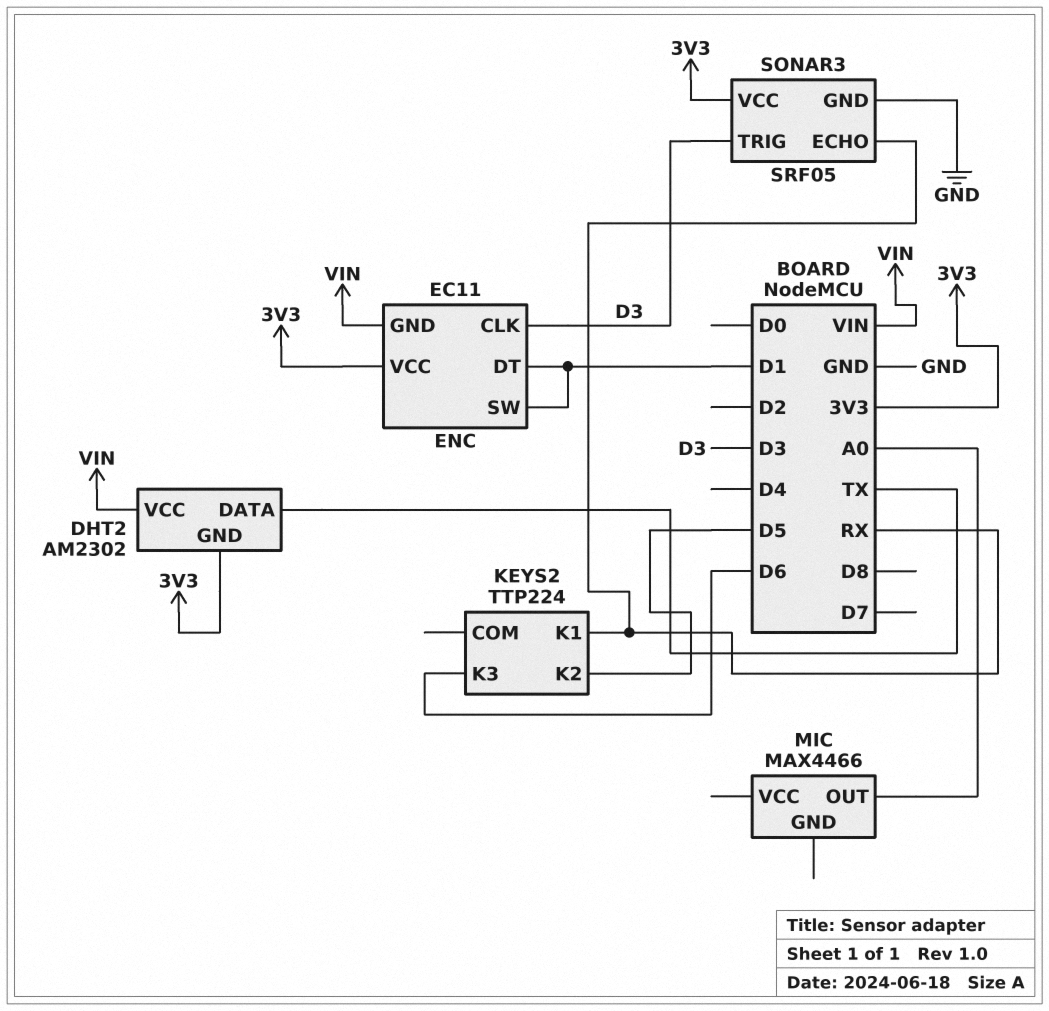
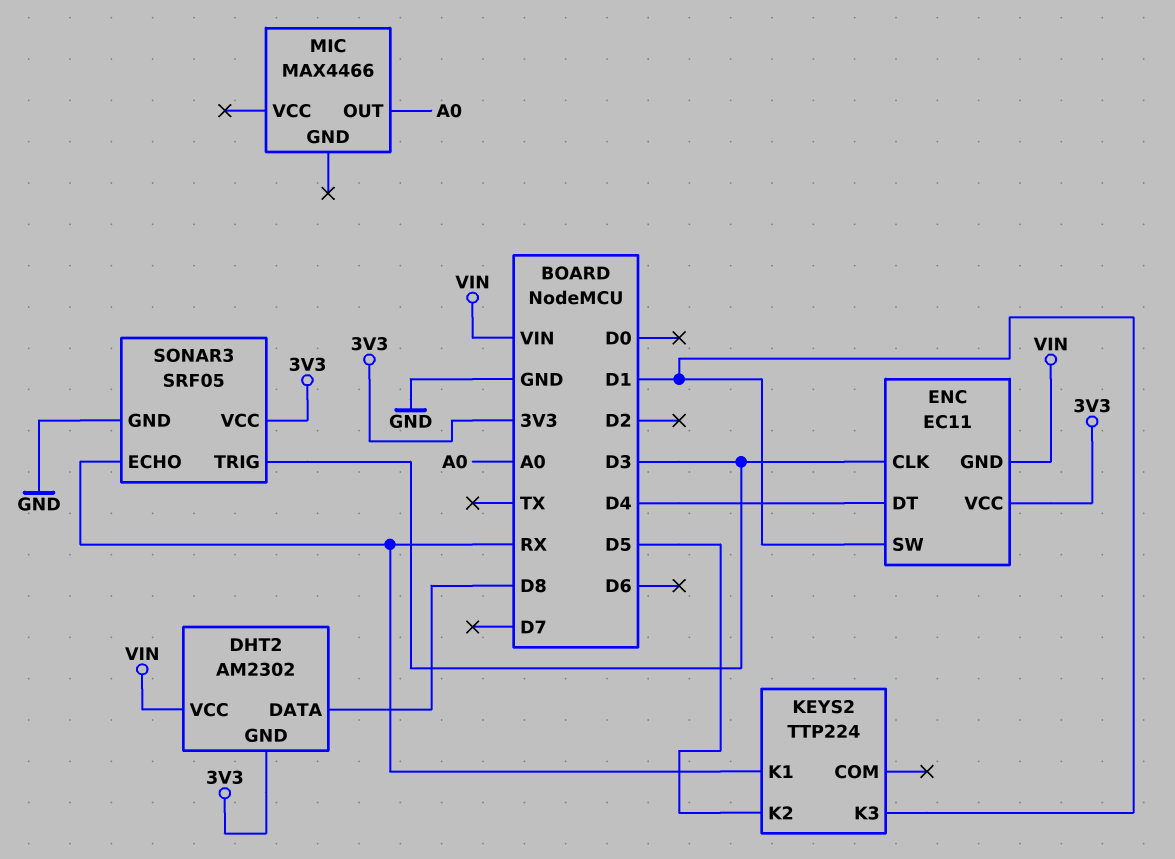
DHT2 pin DATA: TX -> D8
ENC pin DT: D1 -> D4
KEYS2 pin K3: D6 -> D1

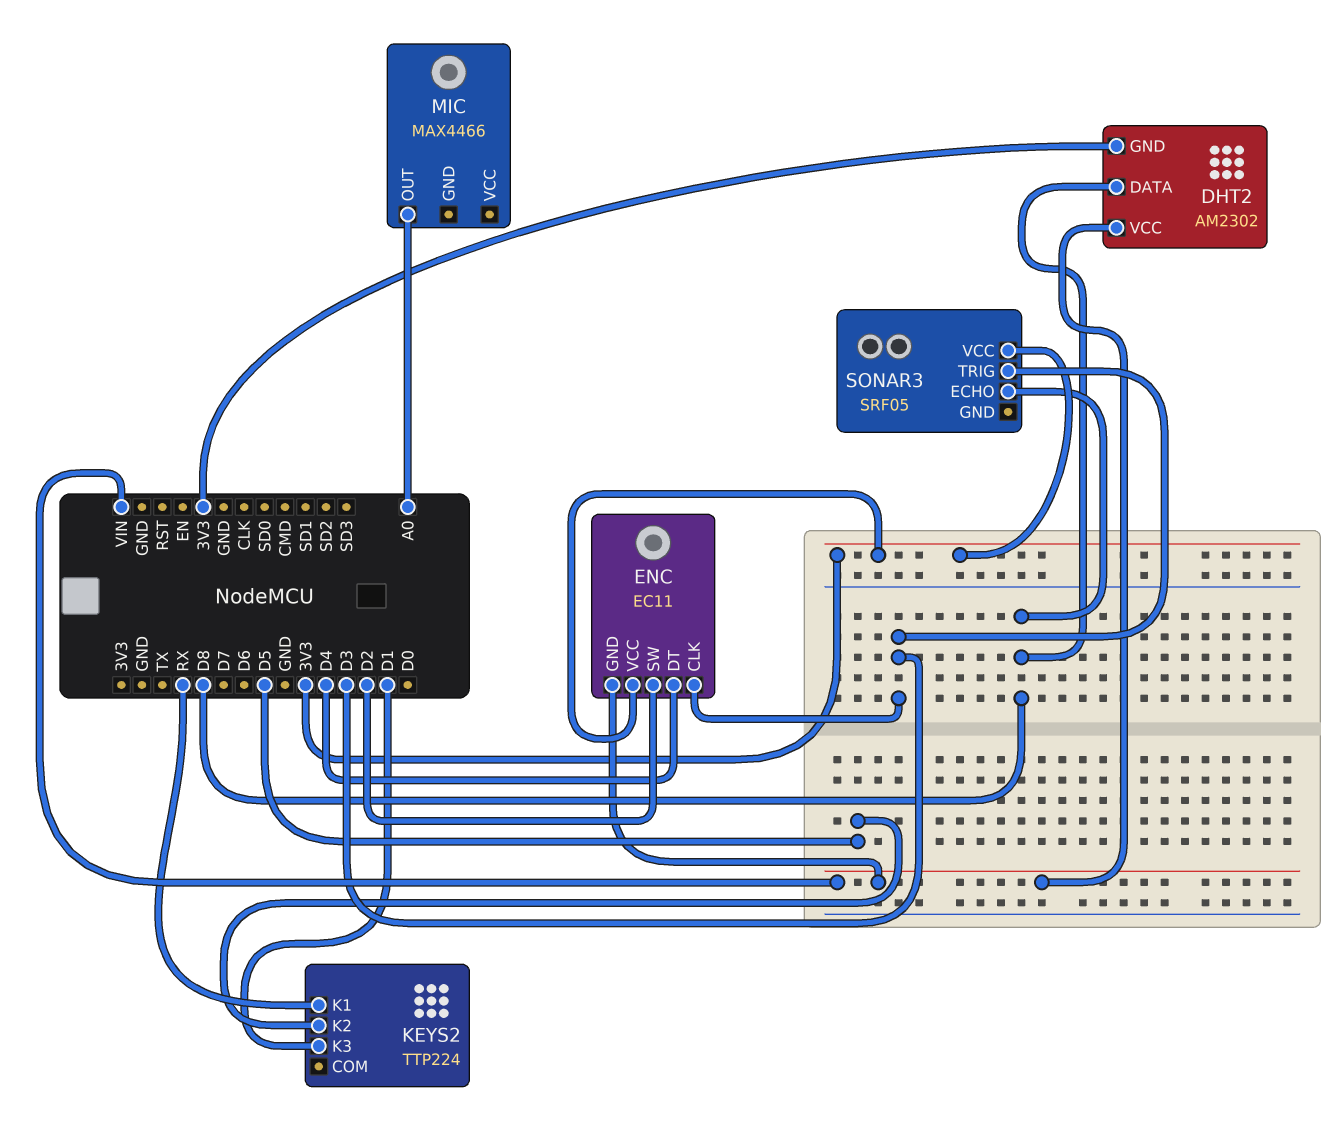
ENC pin SW: D1 -> D2
SONAR3 pin ECHO: RX -> D8
SONAR3 pin GND: GND -> none

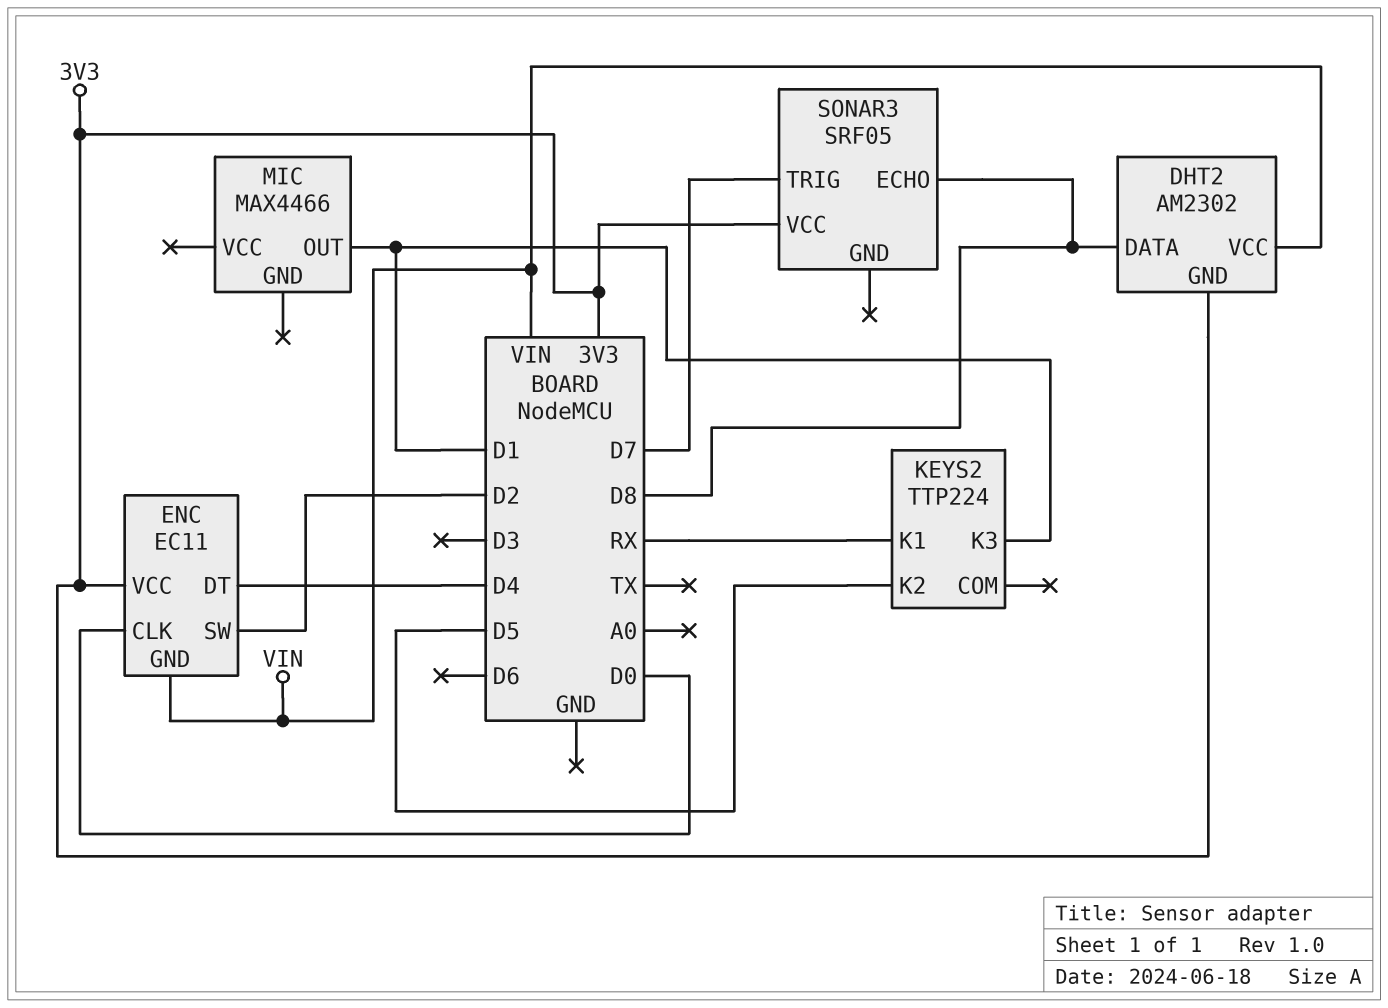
ENC pin CLK: D3 -> D0
MIC pin OUT: A0 -> D1
SONAR3 pin TRIG: D3 -> D7

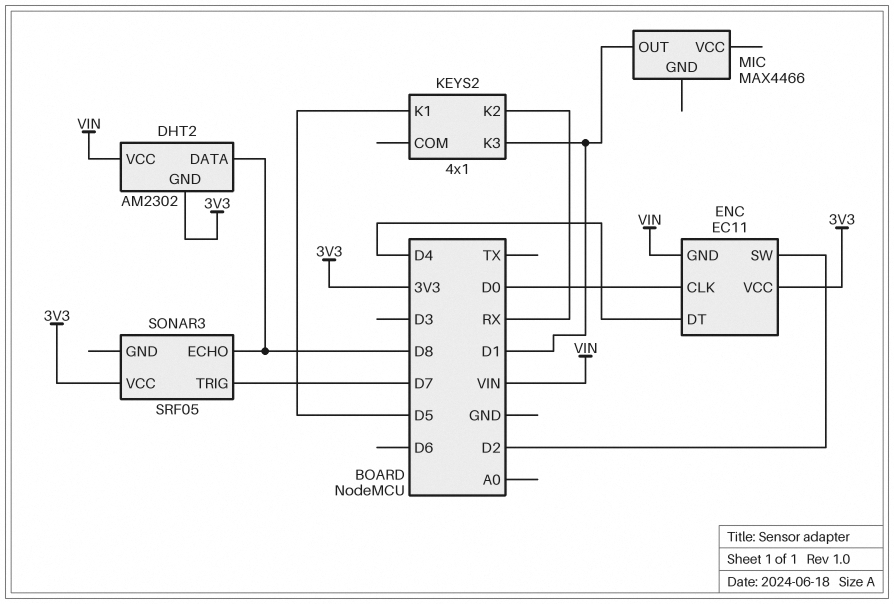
KEYS2: TTP224 -> 4x1
KEYS2 pin K1: RX -> D5
KEYS2 pin K2: D5 -> RX

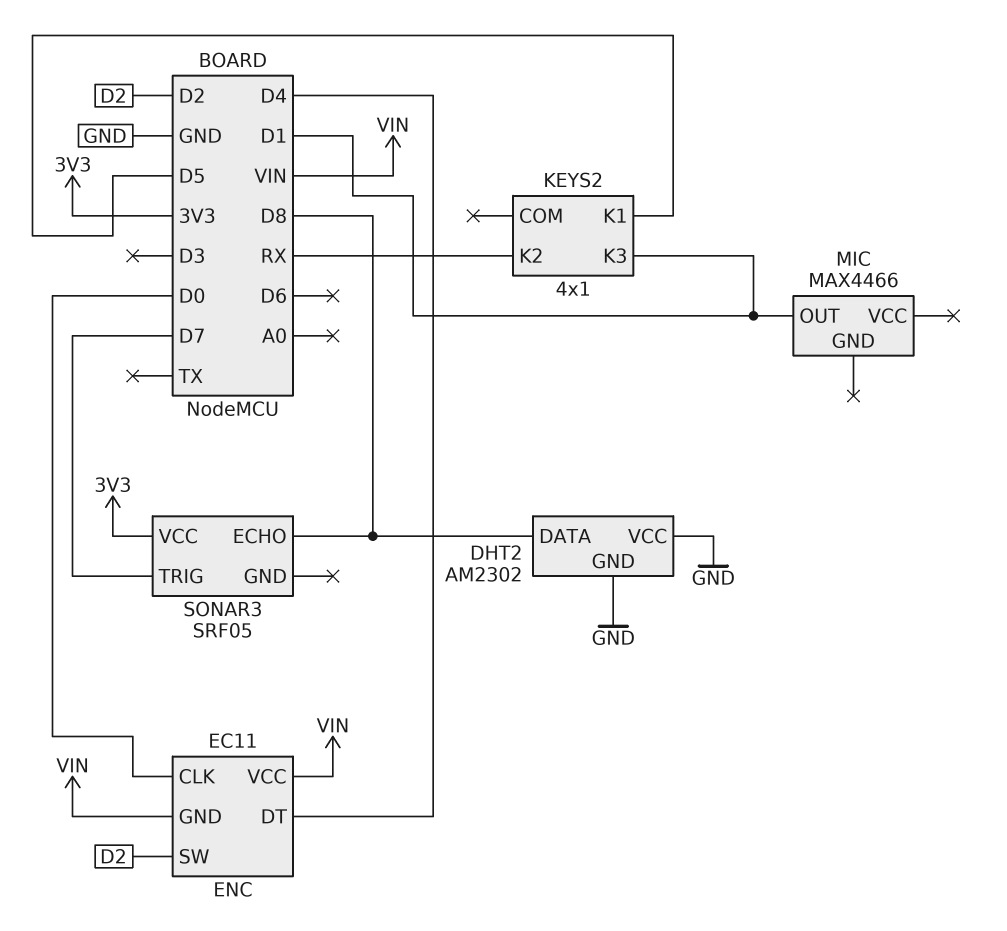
DHT2 pin GND: 3V3 -> GND
DHT2 pin VCC: VIN -> GND
ENC pin VCC: 3V3 -> VIN

